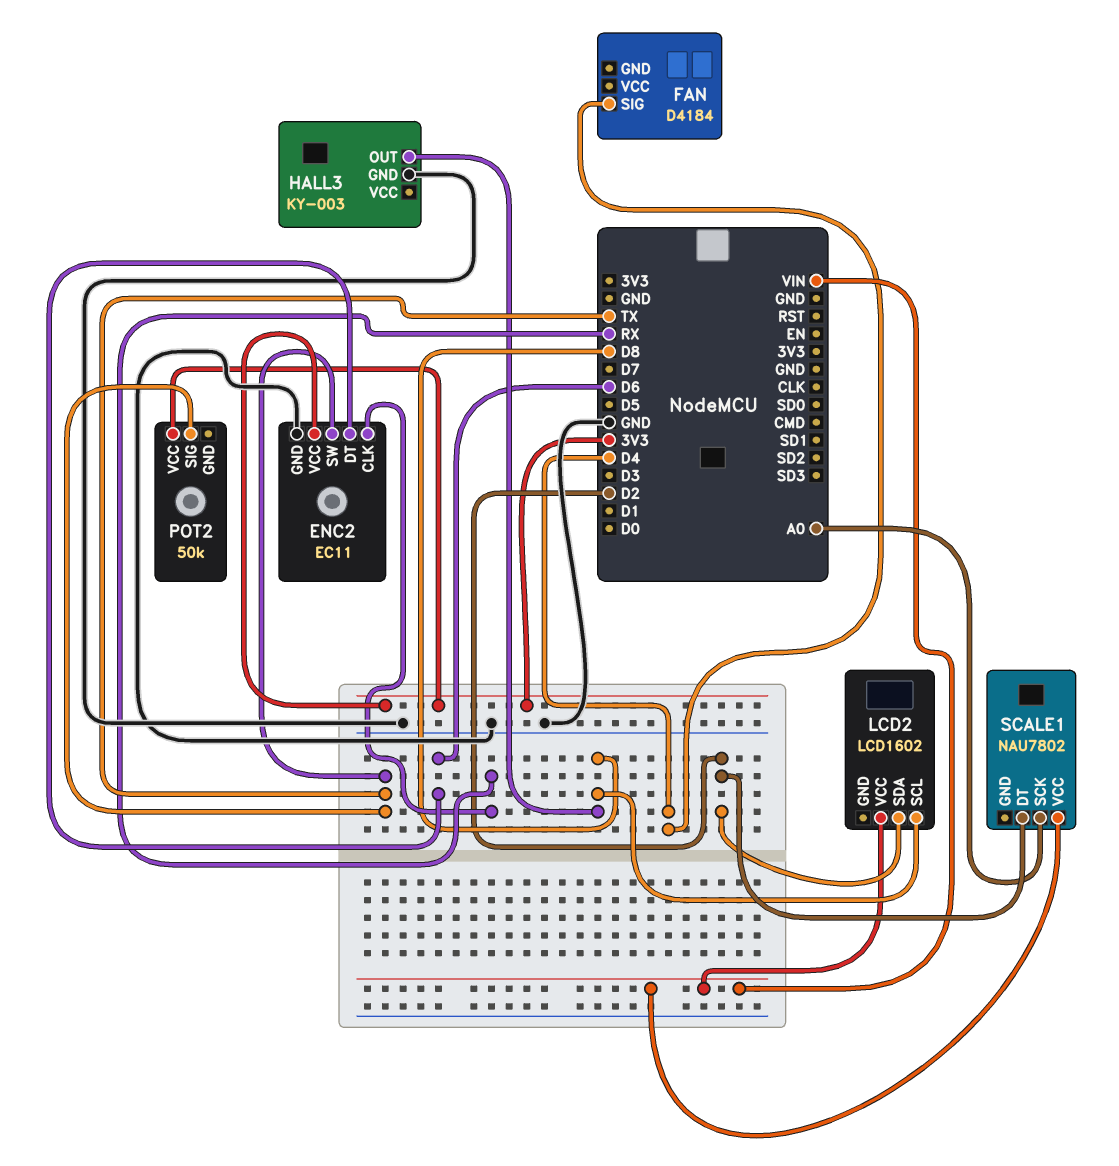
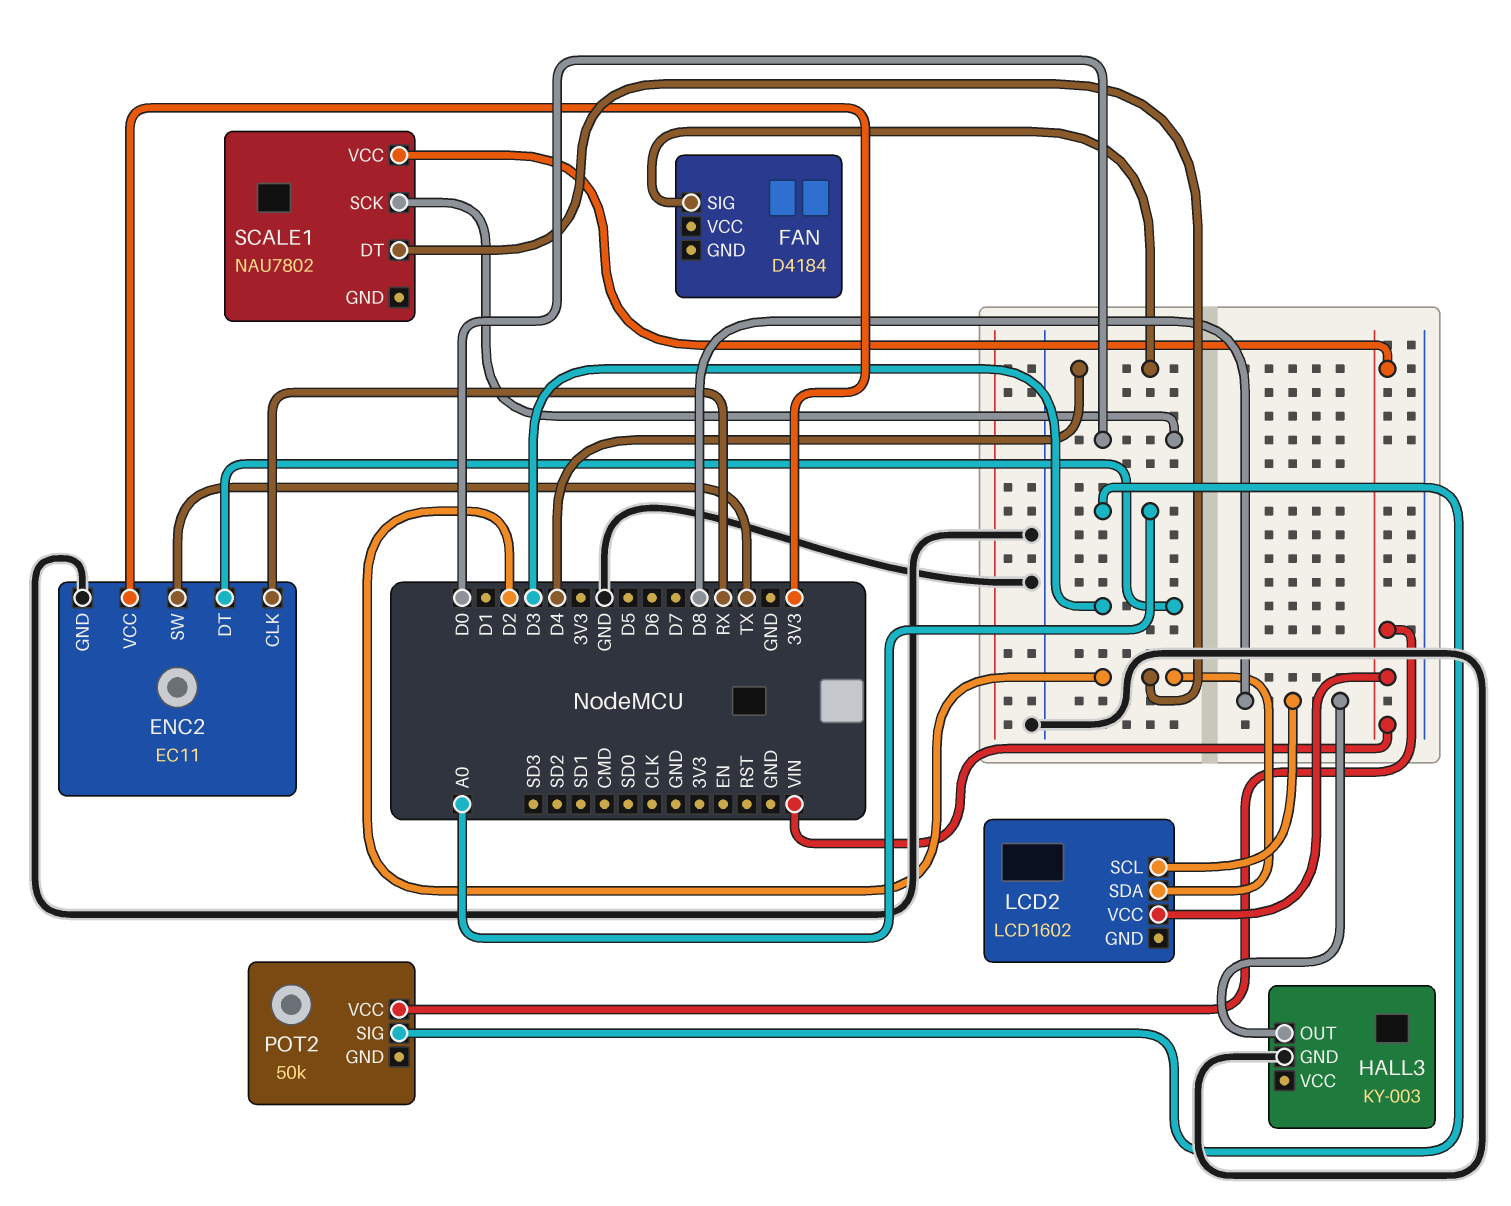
ENC2 pin DT: D6 -> D3
POT2 pin SIG: TX -> A0
POT2 pin VCC: 3V3 -> VIN
SCALE1 pin SCK: A0 -> D0

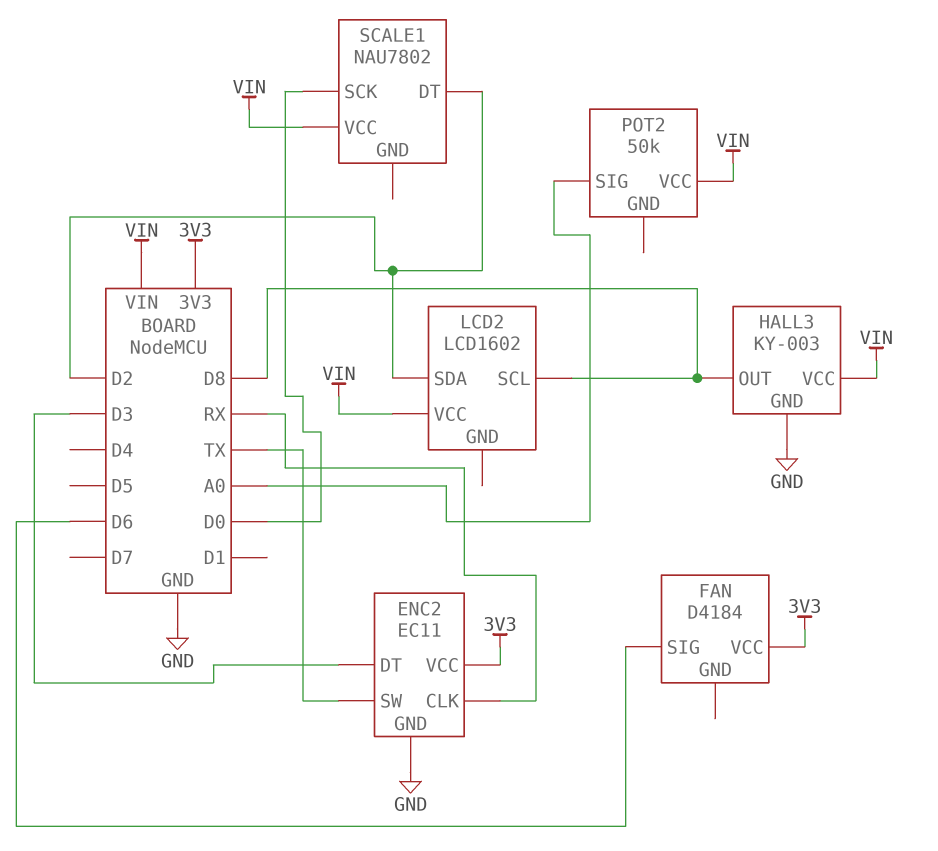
FAN pin SIG: D4 -> D6
FAN pin VCC: none -> 3V3
HALL3 pin VCC: none -> VIN

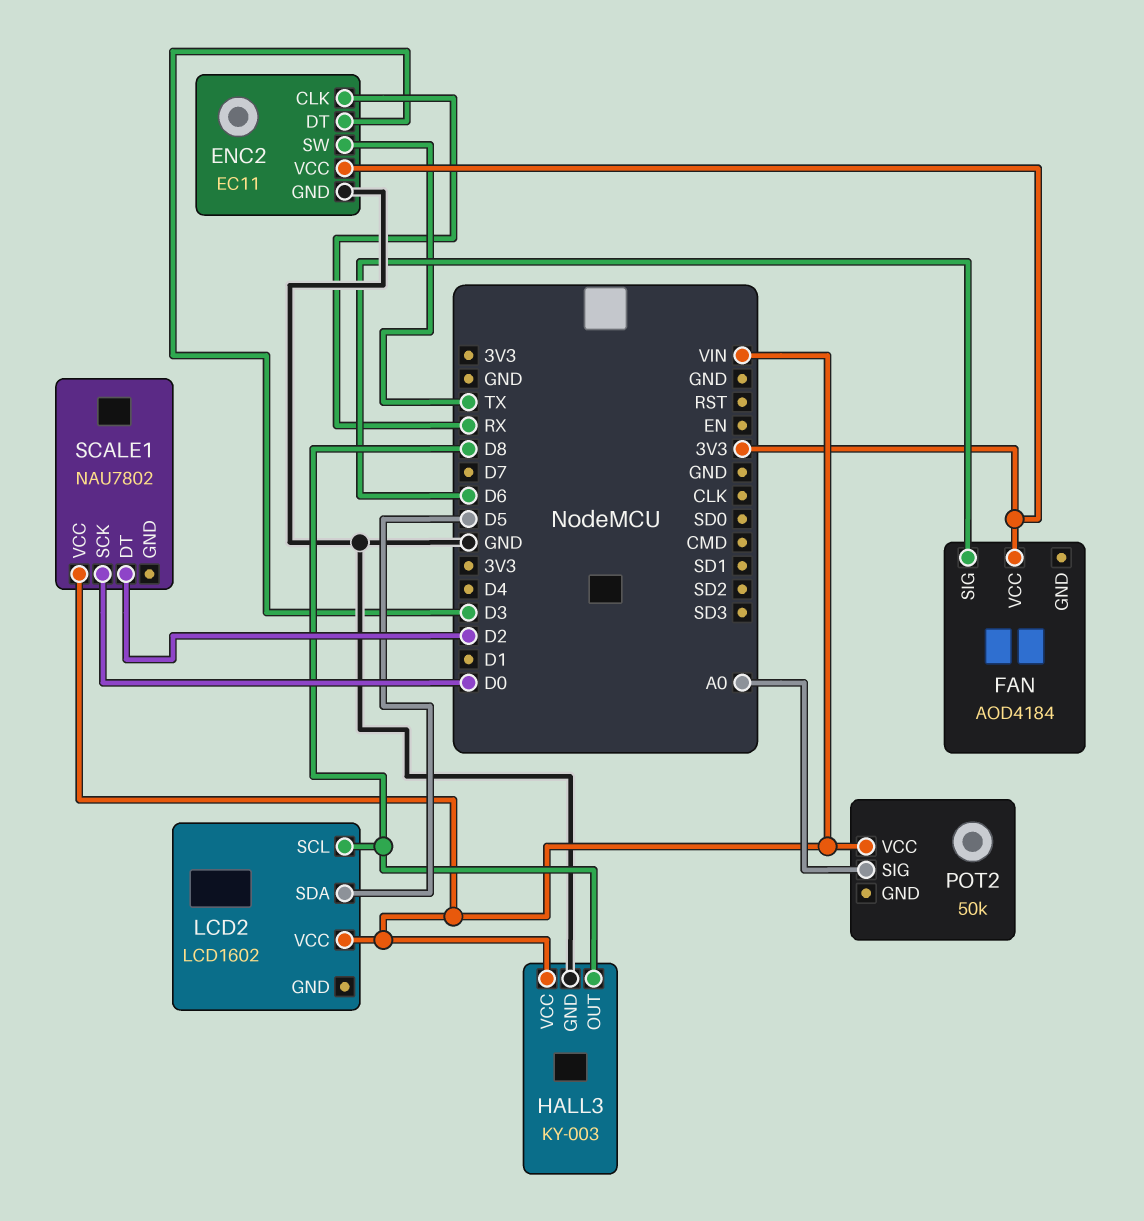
FAN: D4184 -> AOD4184
LCD2 pin SDA: D2 -> D5

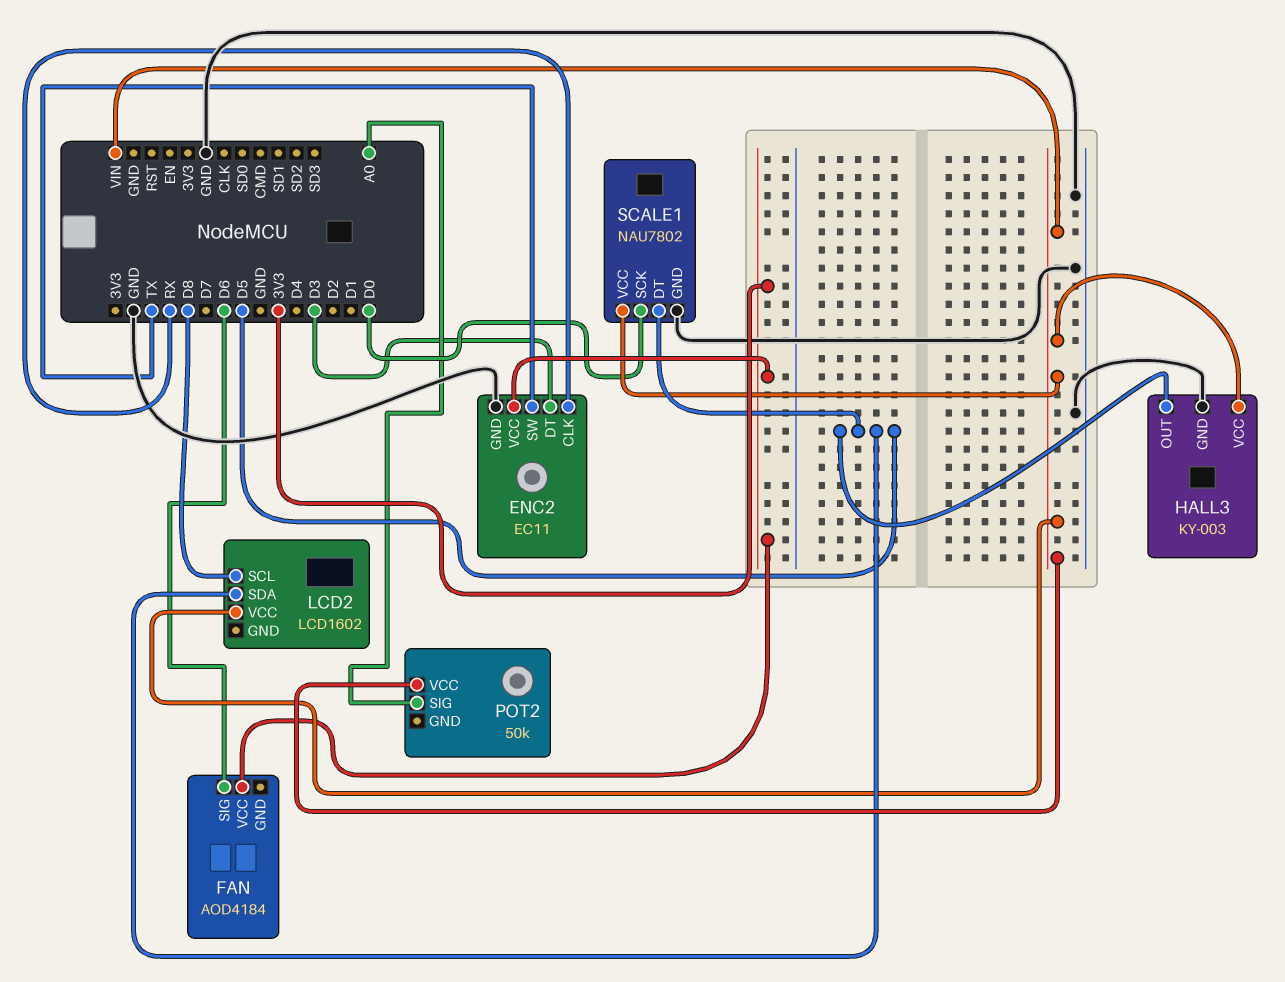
HALL3 pin OUT: D8 -> D5
SCALE1 pin DT: D2 -> D5
SCALE1 pin GND: none -> GND

